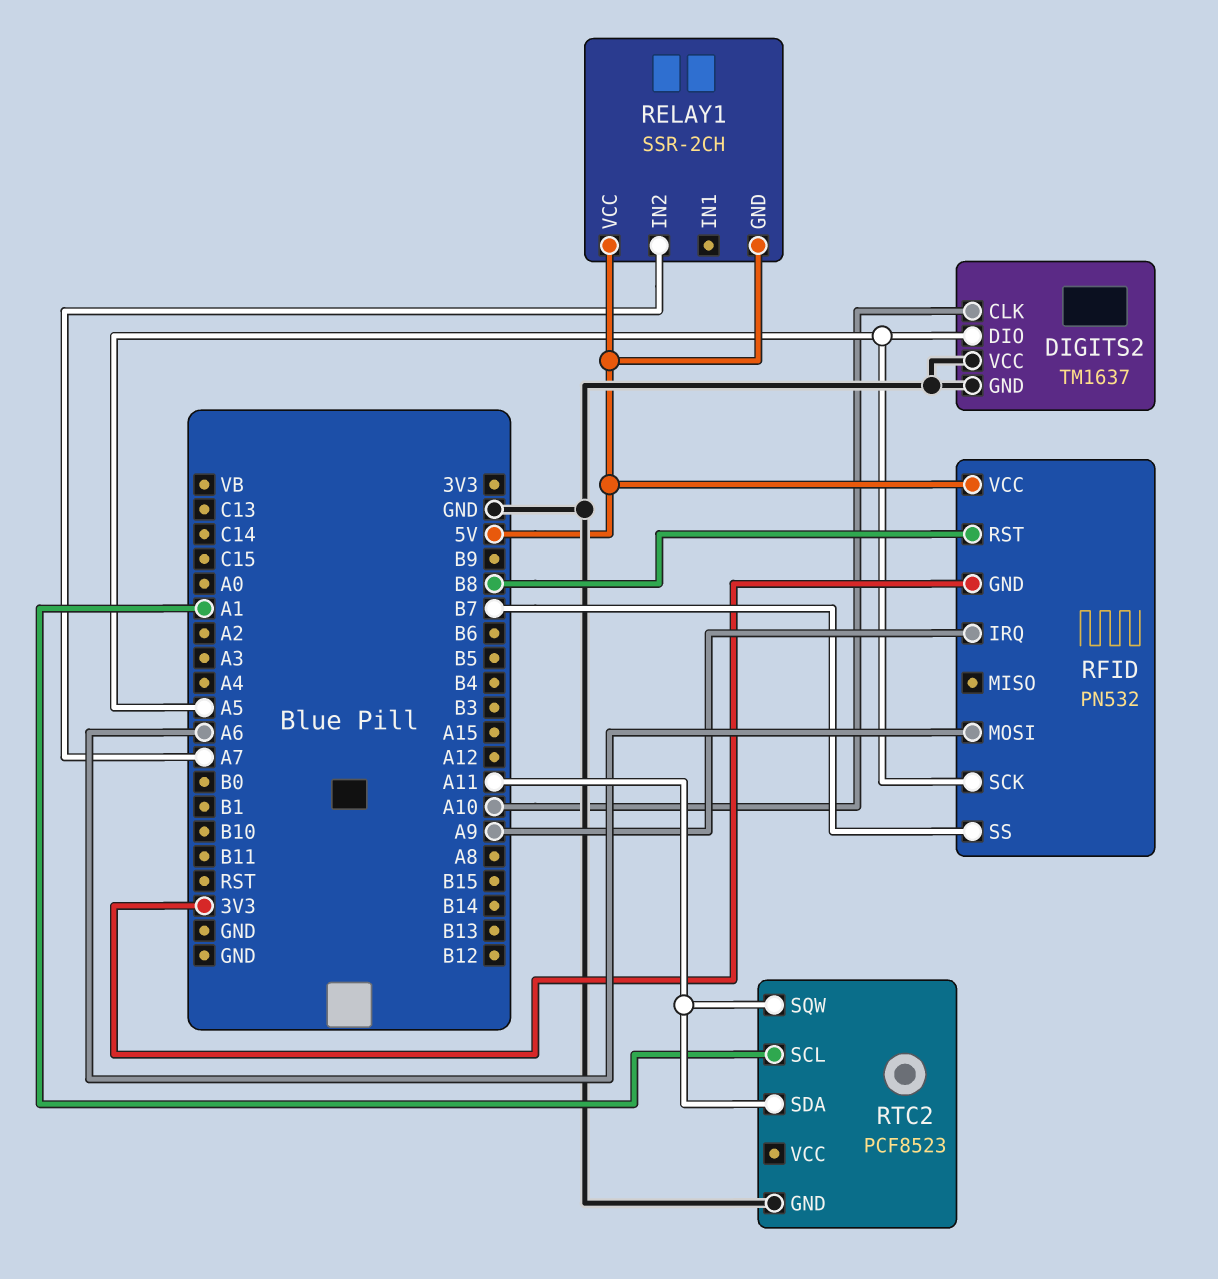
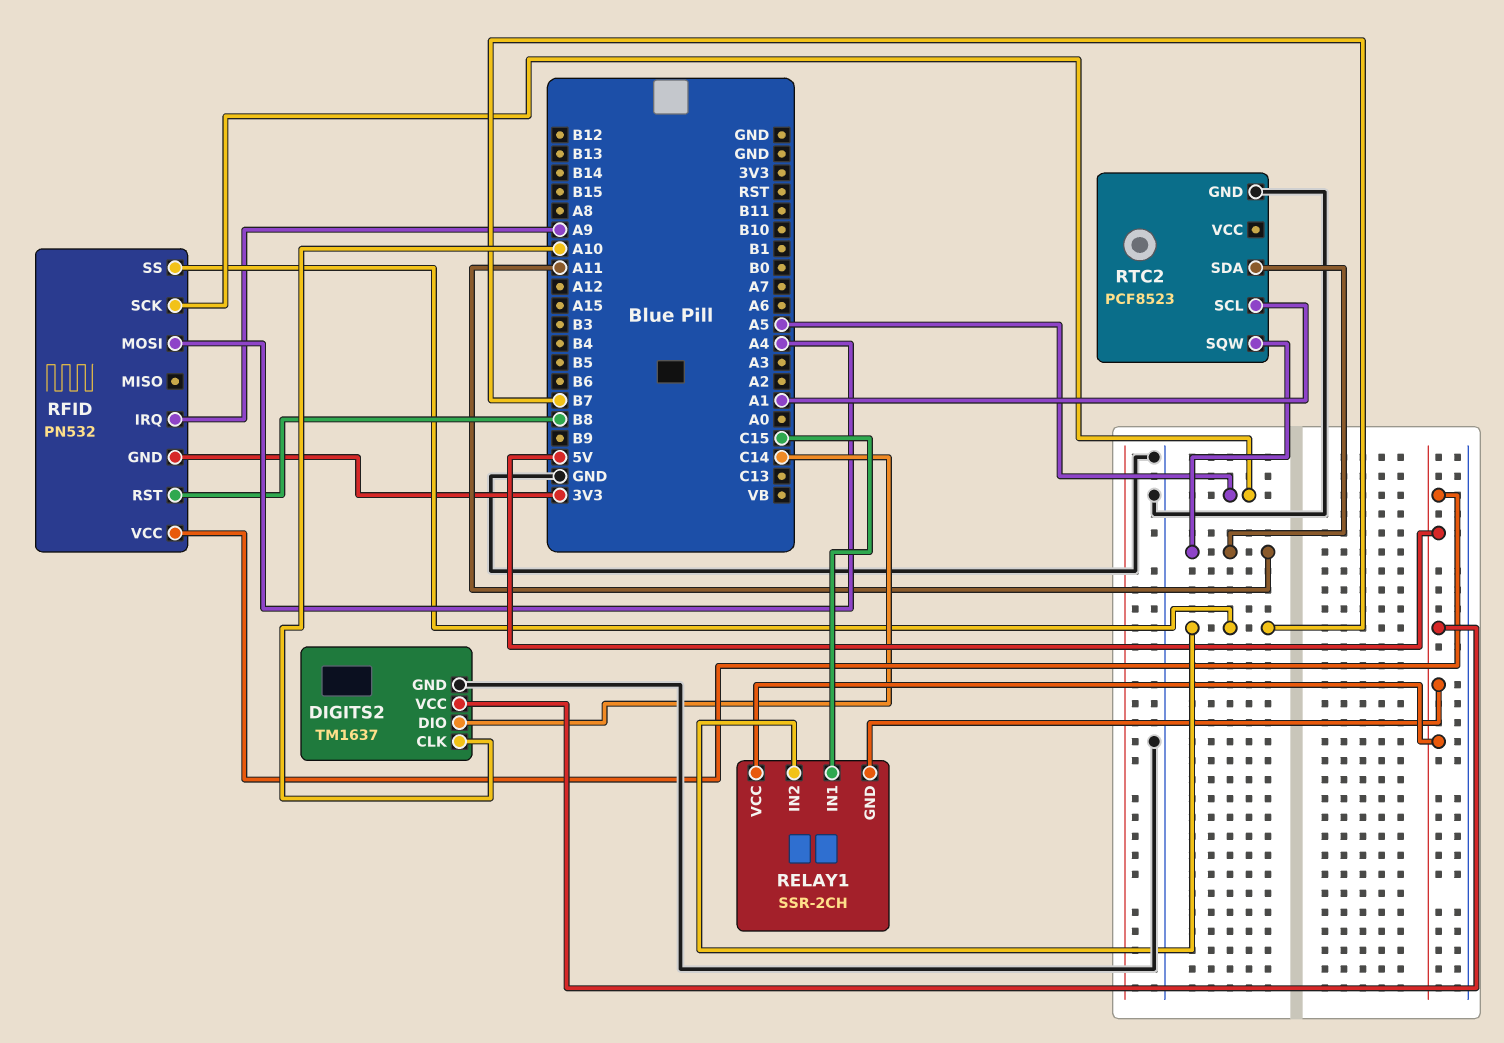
DIGITS2 pin DIO: A5 -> C14
DIGITS2 pin VCC: GND -> 5V
RELAY1 pin IN1: none -> C15
RELAY1 pin IN2: A7 -> B7
RFID pin MOSI: A6 -> A4

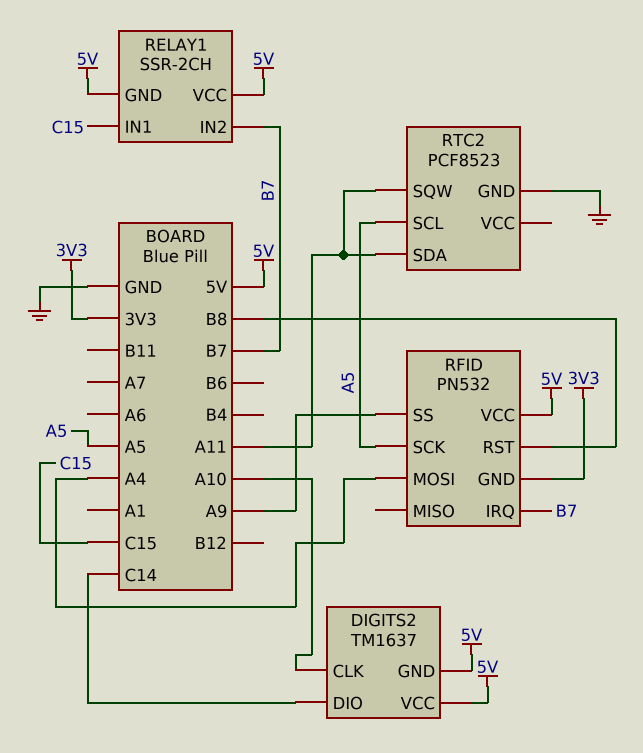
DIGITS2 pin GND: GND -> 5V
RFID pin IRQ: A9 -> B7
RFID pin SS: B7 -> A9
RTC2 pin SCL: A1 -> A5

